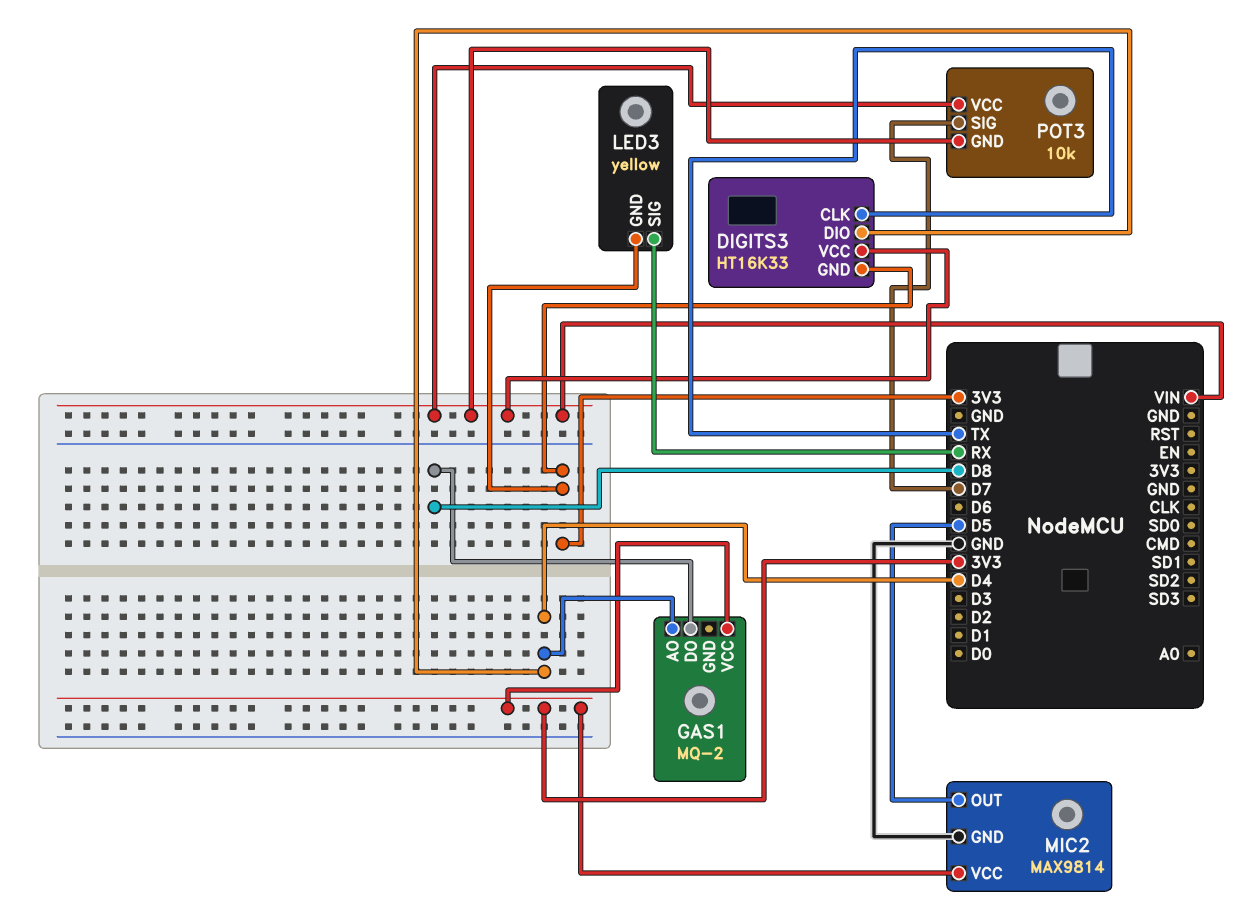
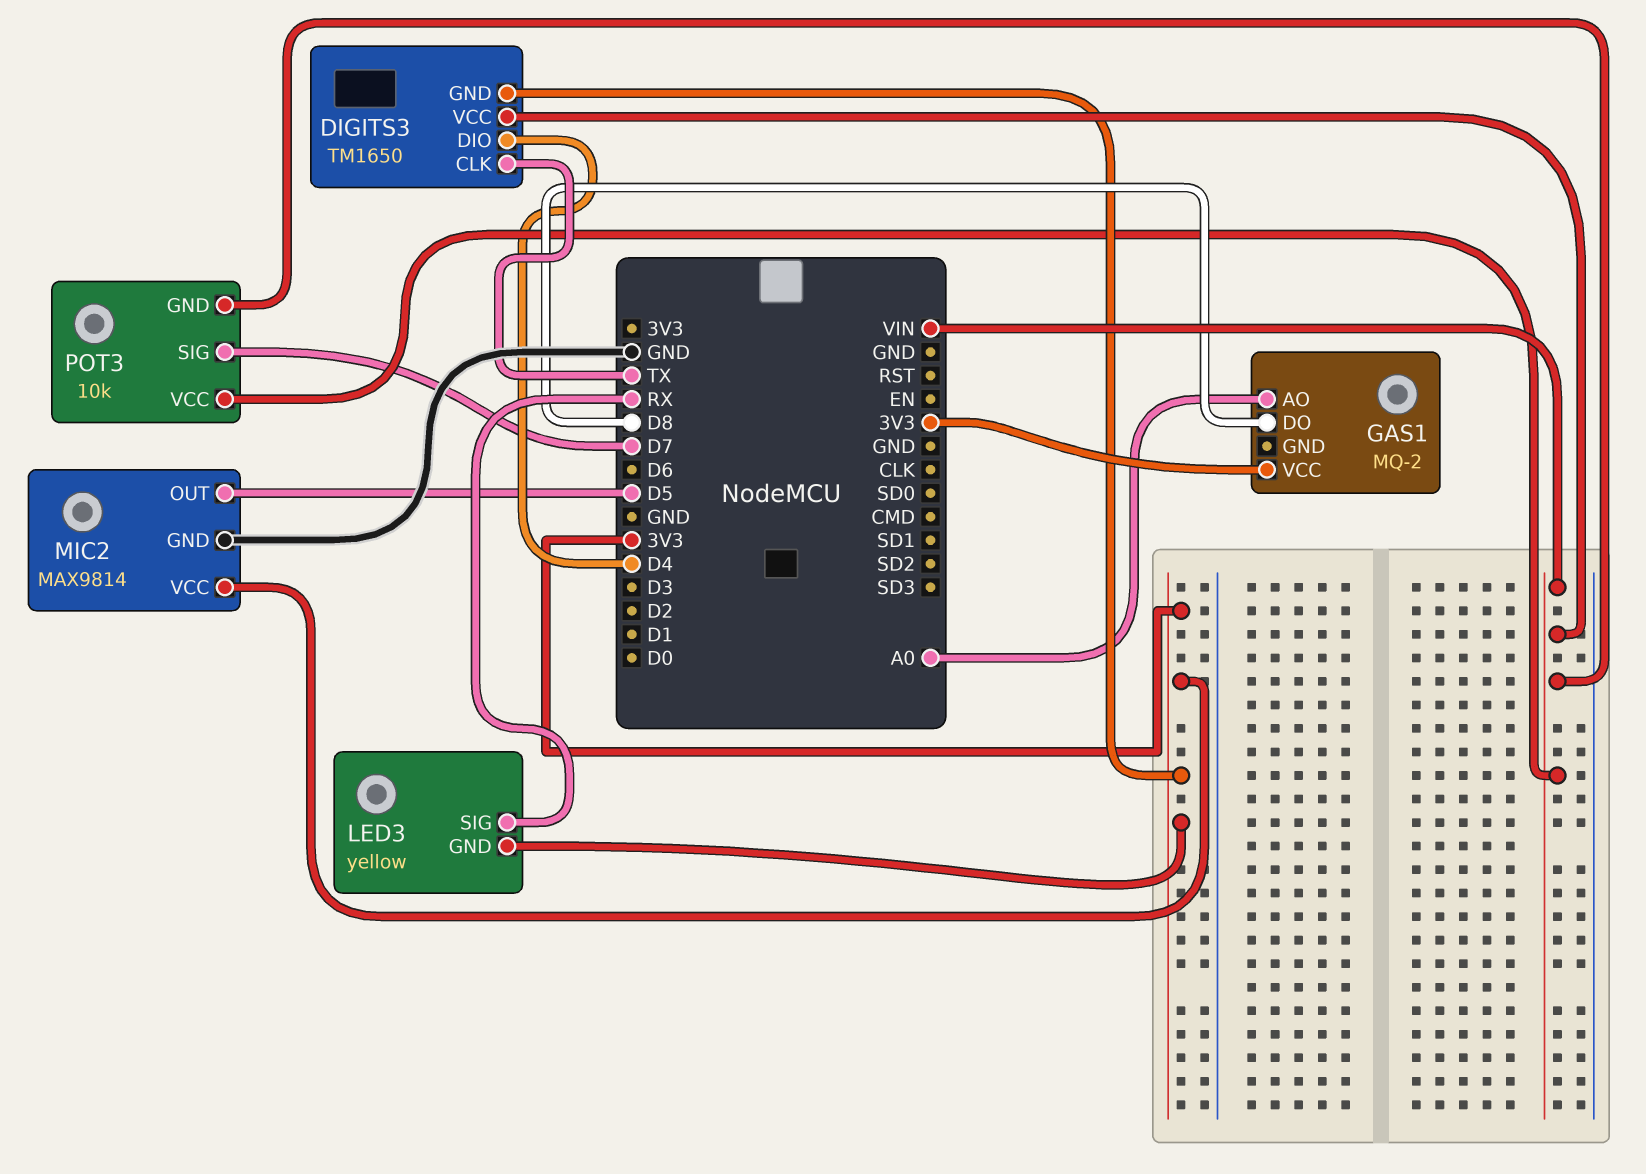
DIGITS3: HT16K33 -> TM1650
GAS1 pin AO: D4 -> A0

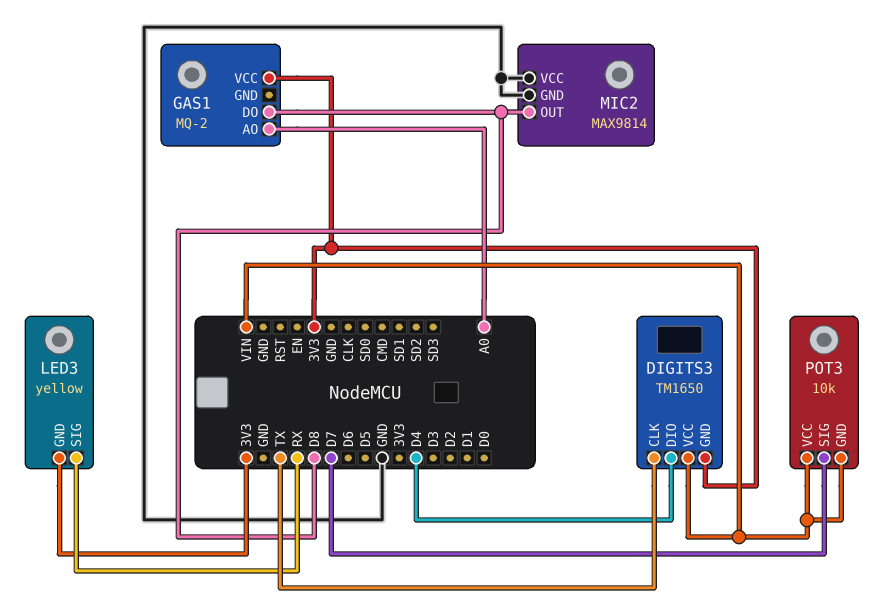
MIC2 pin OUT: D5 -> D8
MIC2 pin VCC: 3V3 -> GND

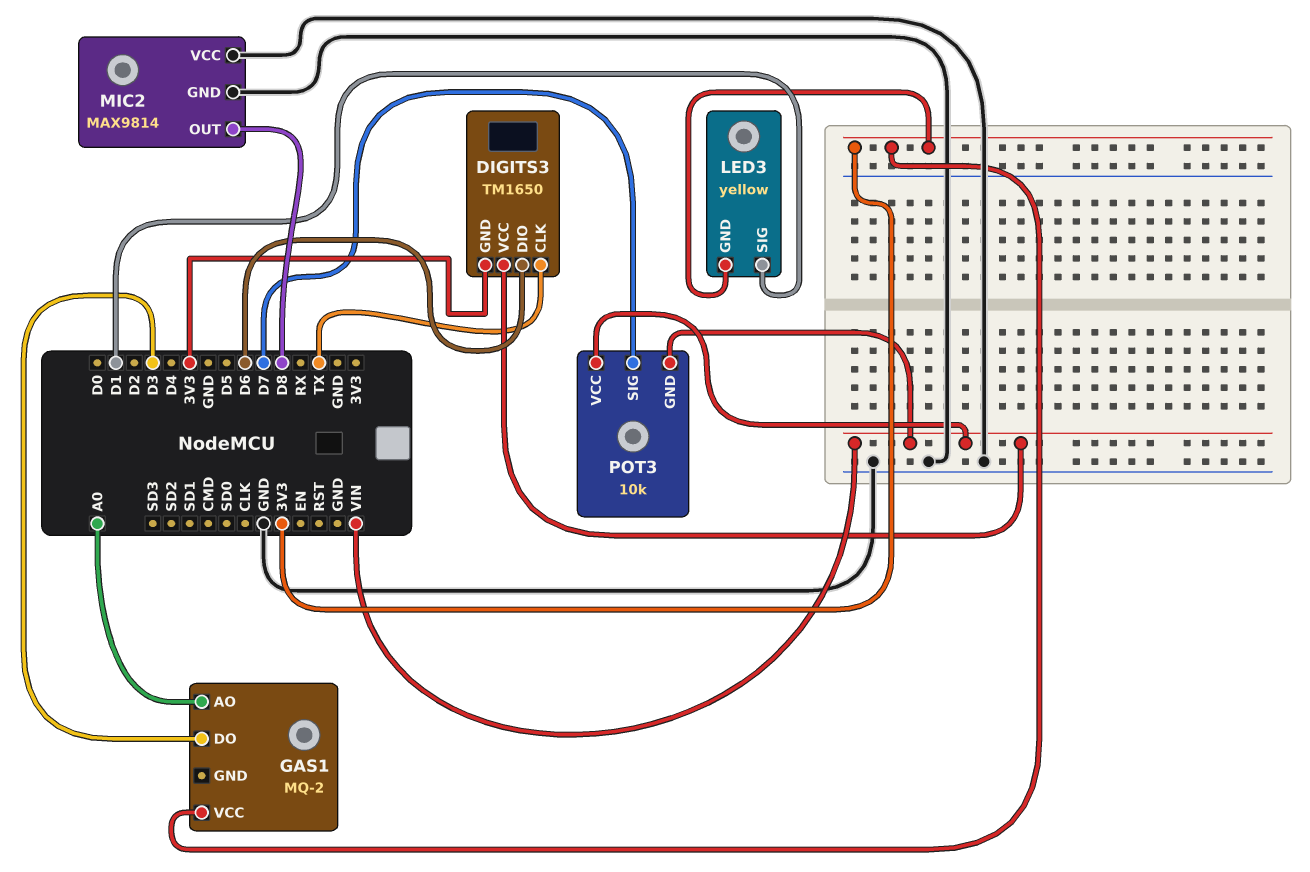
DIGITS3 pin DIO: D4 -> D6
GAS1 pin DO: D8 -> D3
LED3 pin SIG: RX -> D1

